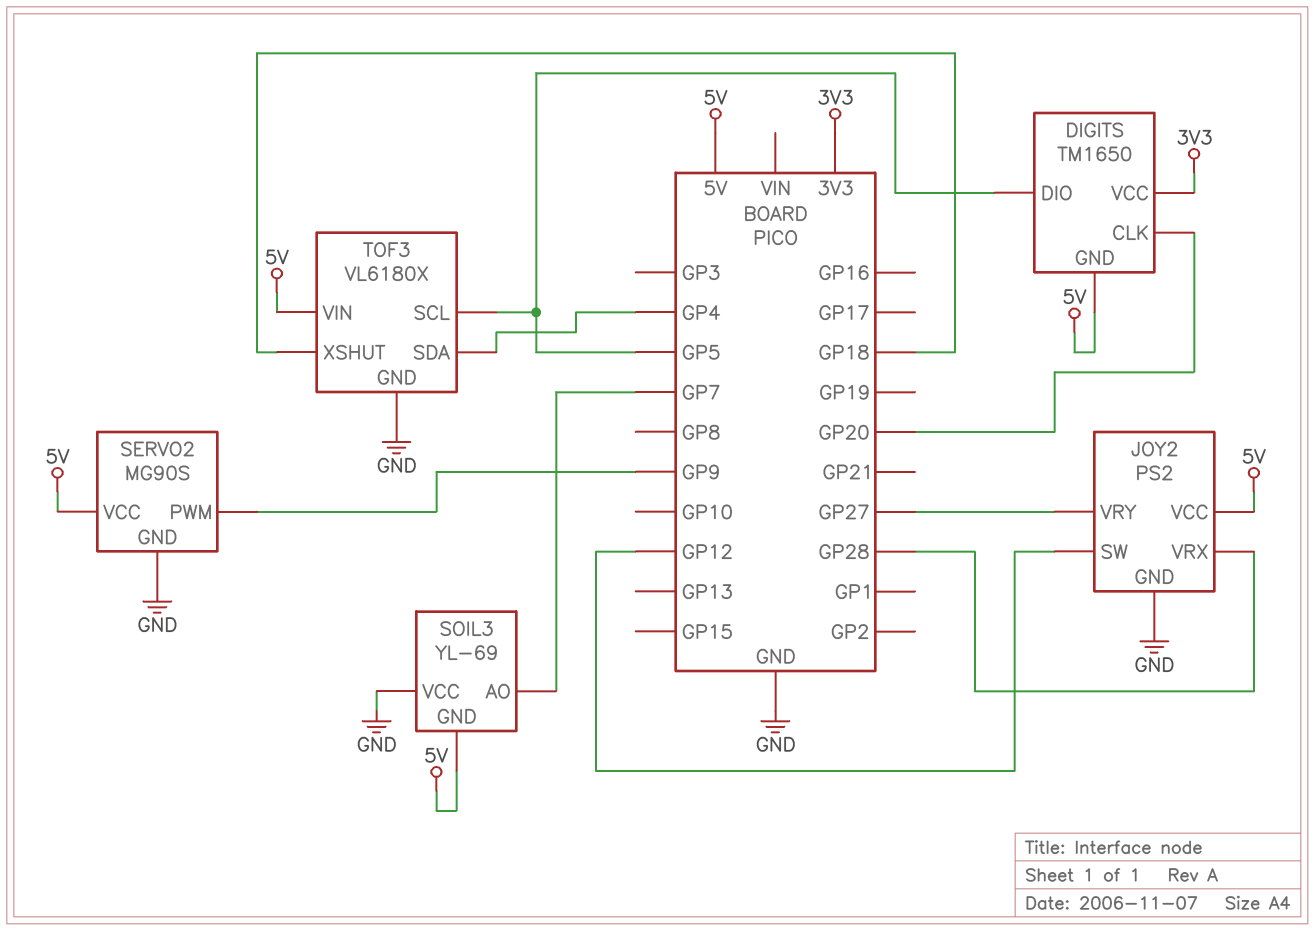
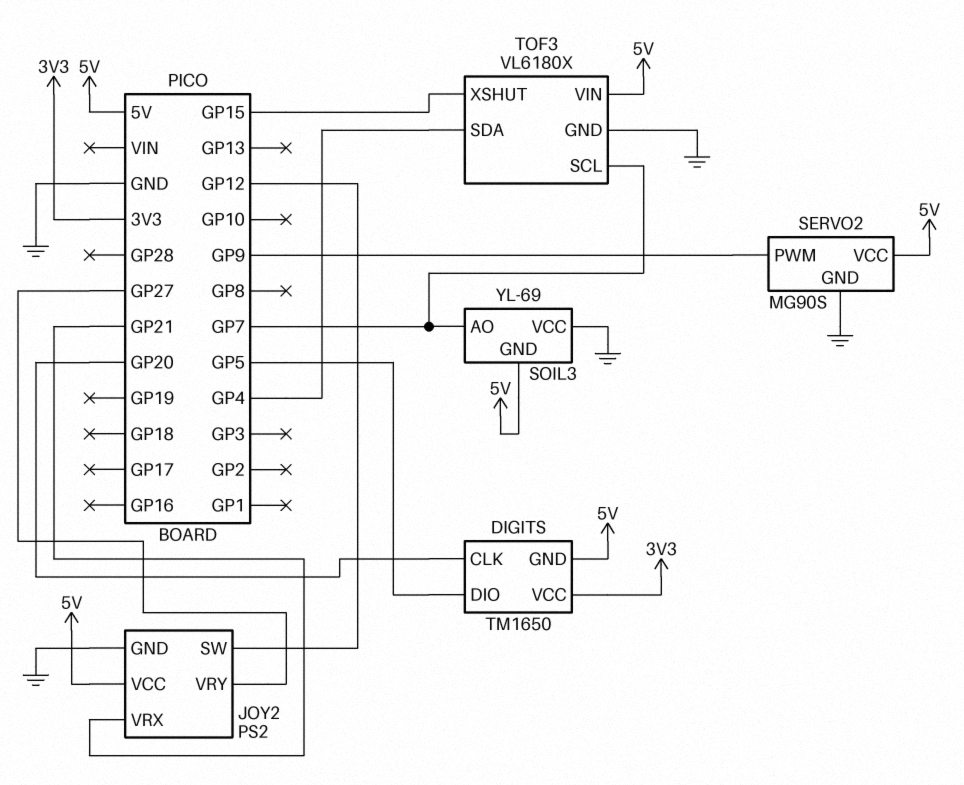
JOY2 pin VRX: GP28 -> GP21
TOF3 pin SCL: GP5 -> GP7
TOF3 pin XSHUT: GP18 -> GP15

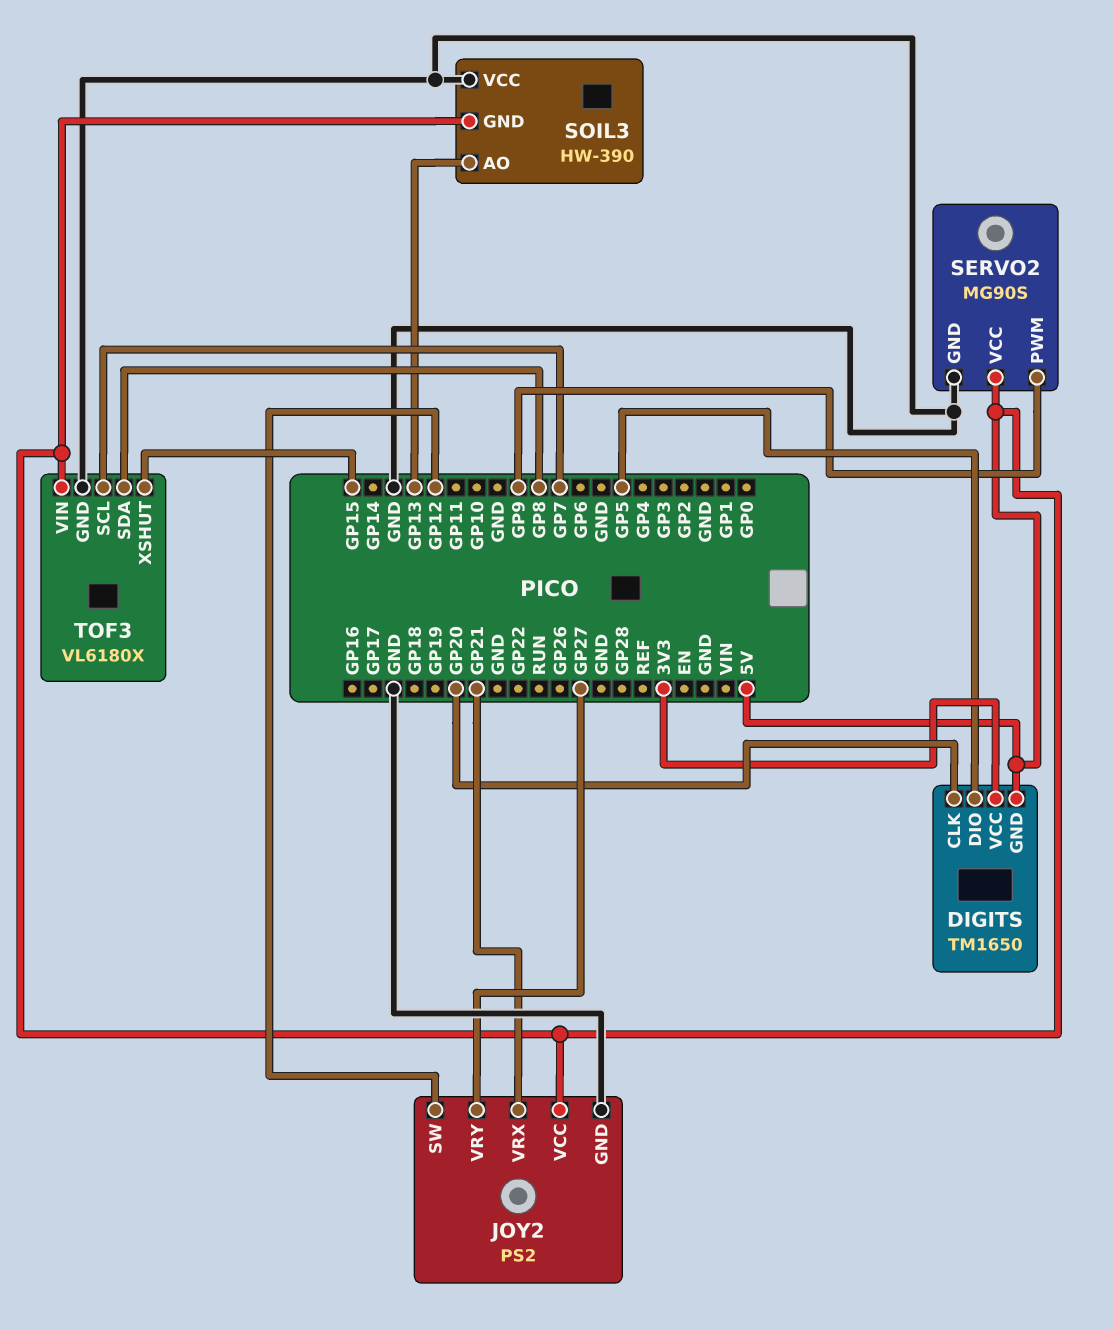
SOIL3: YL-69 -> HW-390
SOIL3 pin AO: GP7 -> GP13
TOF3 pin SDA: GP4 -> GP8

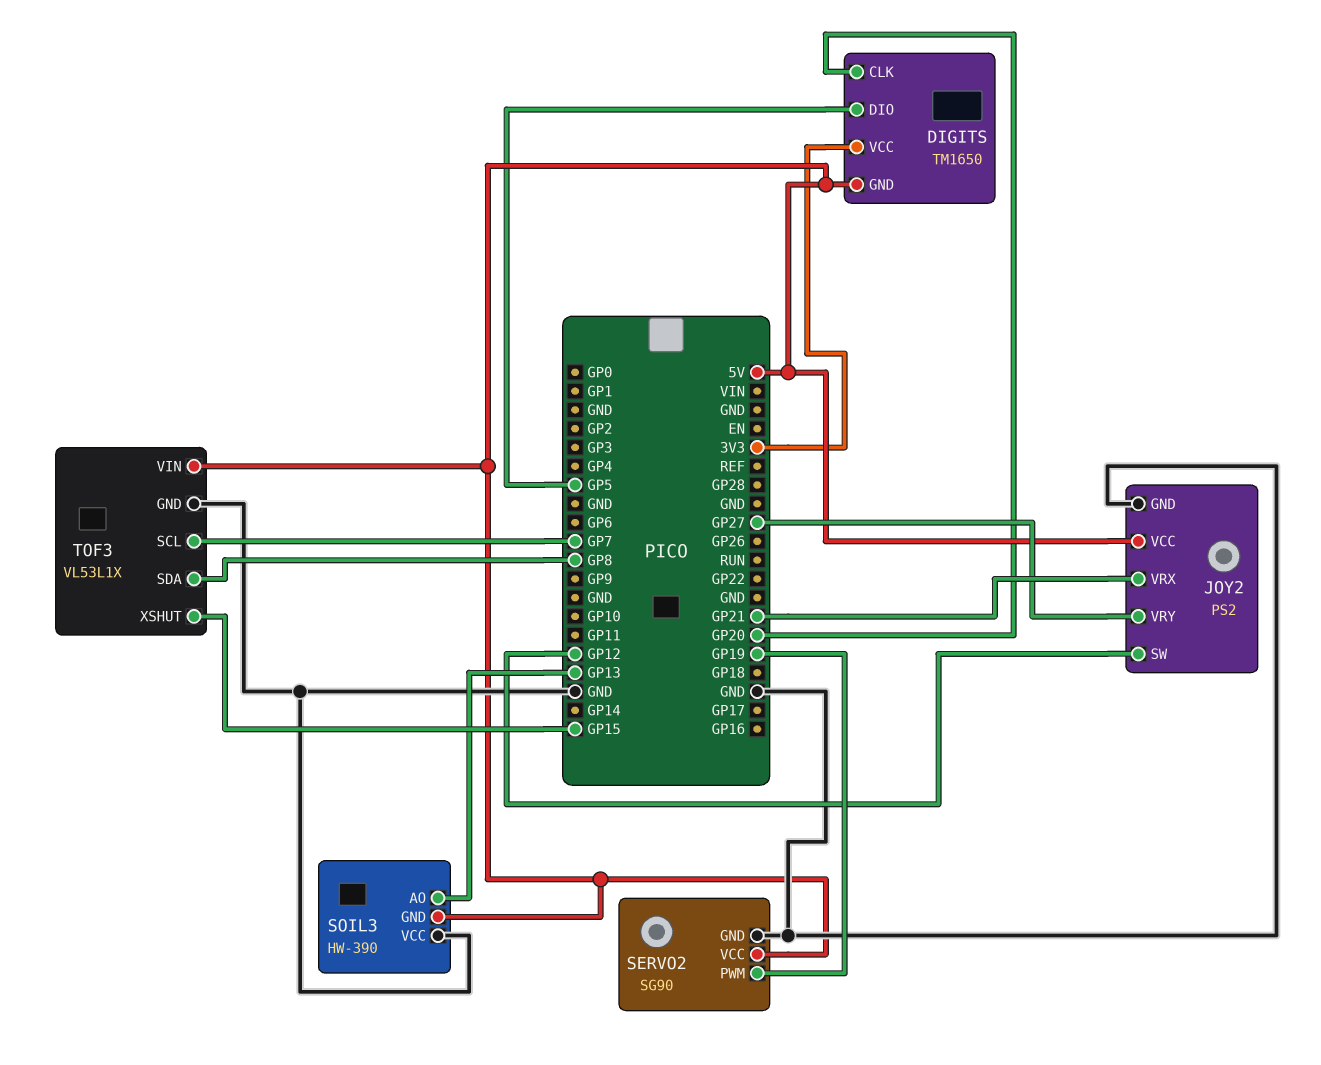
SERVO2: MG90S -> SG90
SERVO2 pin PWM: GP9 -> GP19
TOF3: VL6180X -> VL53L1X

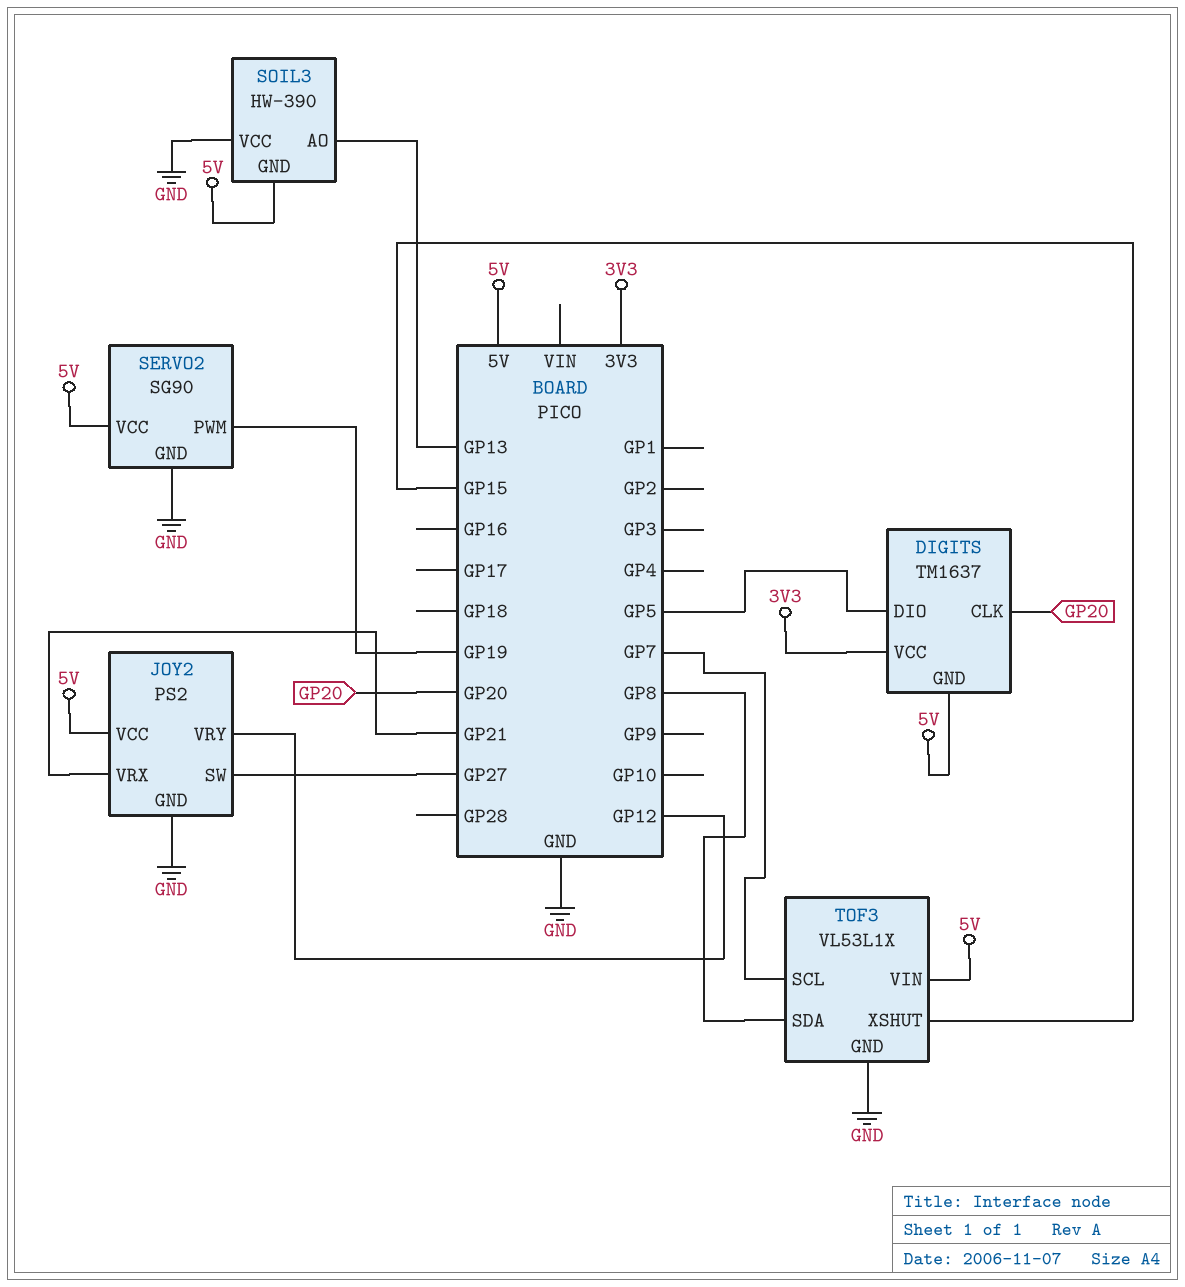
DIGITS: TM1650 -> TM1637
JOY2 pin SW: GP12 -> GP27
JOY2 pin VRY: GP27 -> GP12

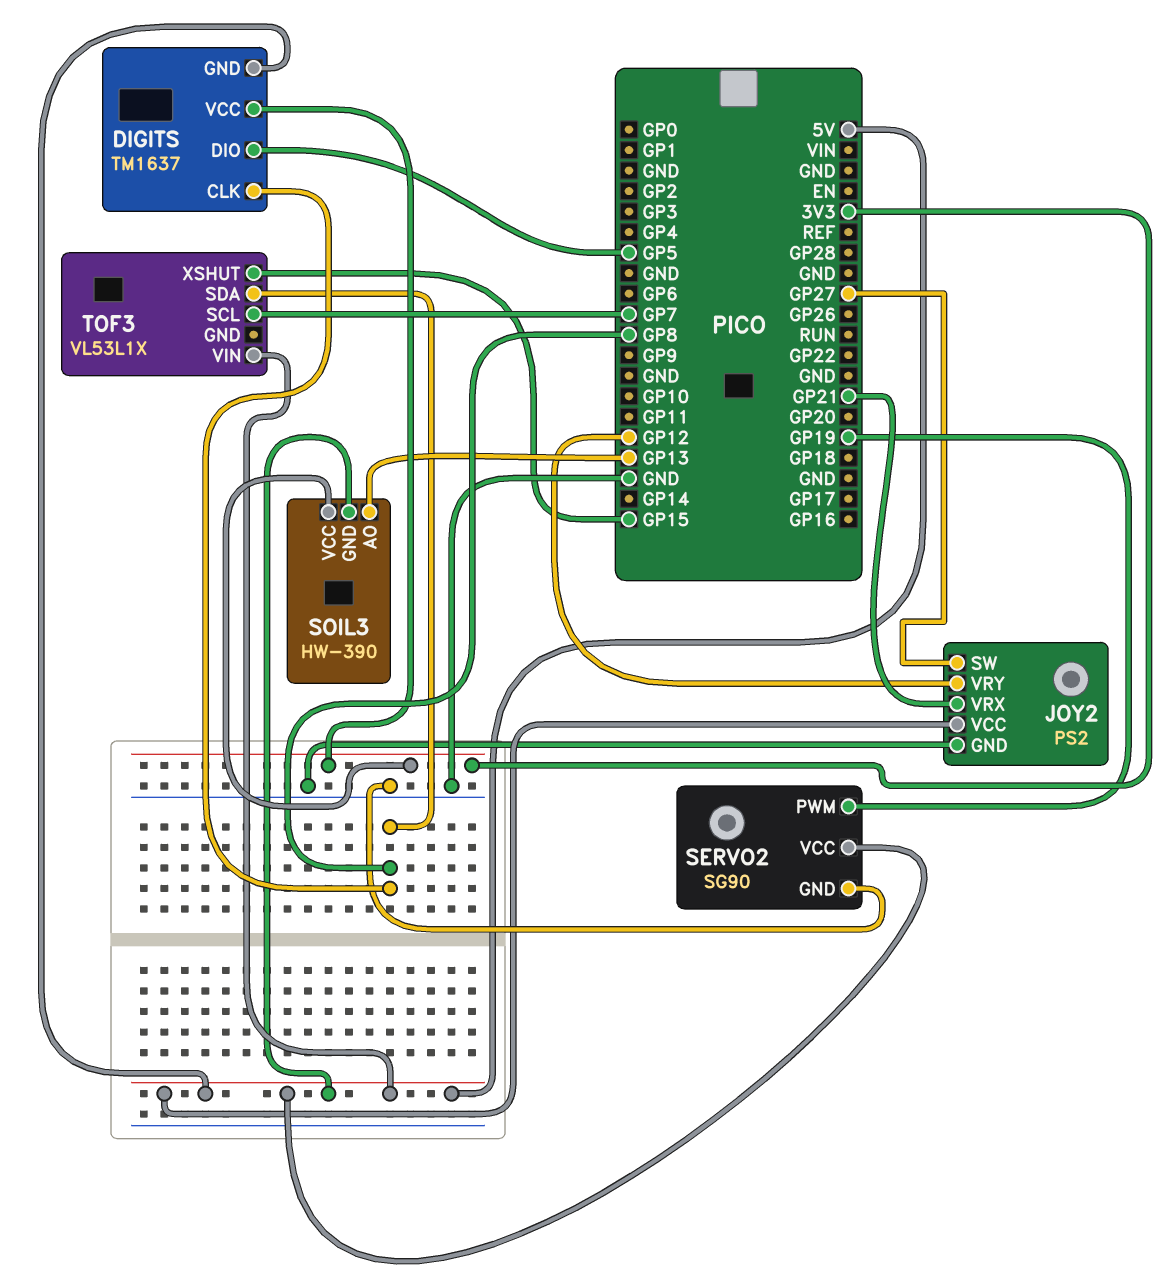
DIGITS pin CLK: GP20 -> GP8
SOIL3 pin VCC: GND -> 3V3
TOF3 pin GND: GND -> none

